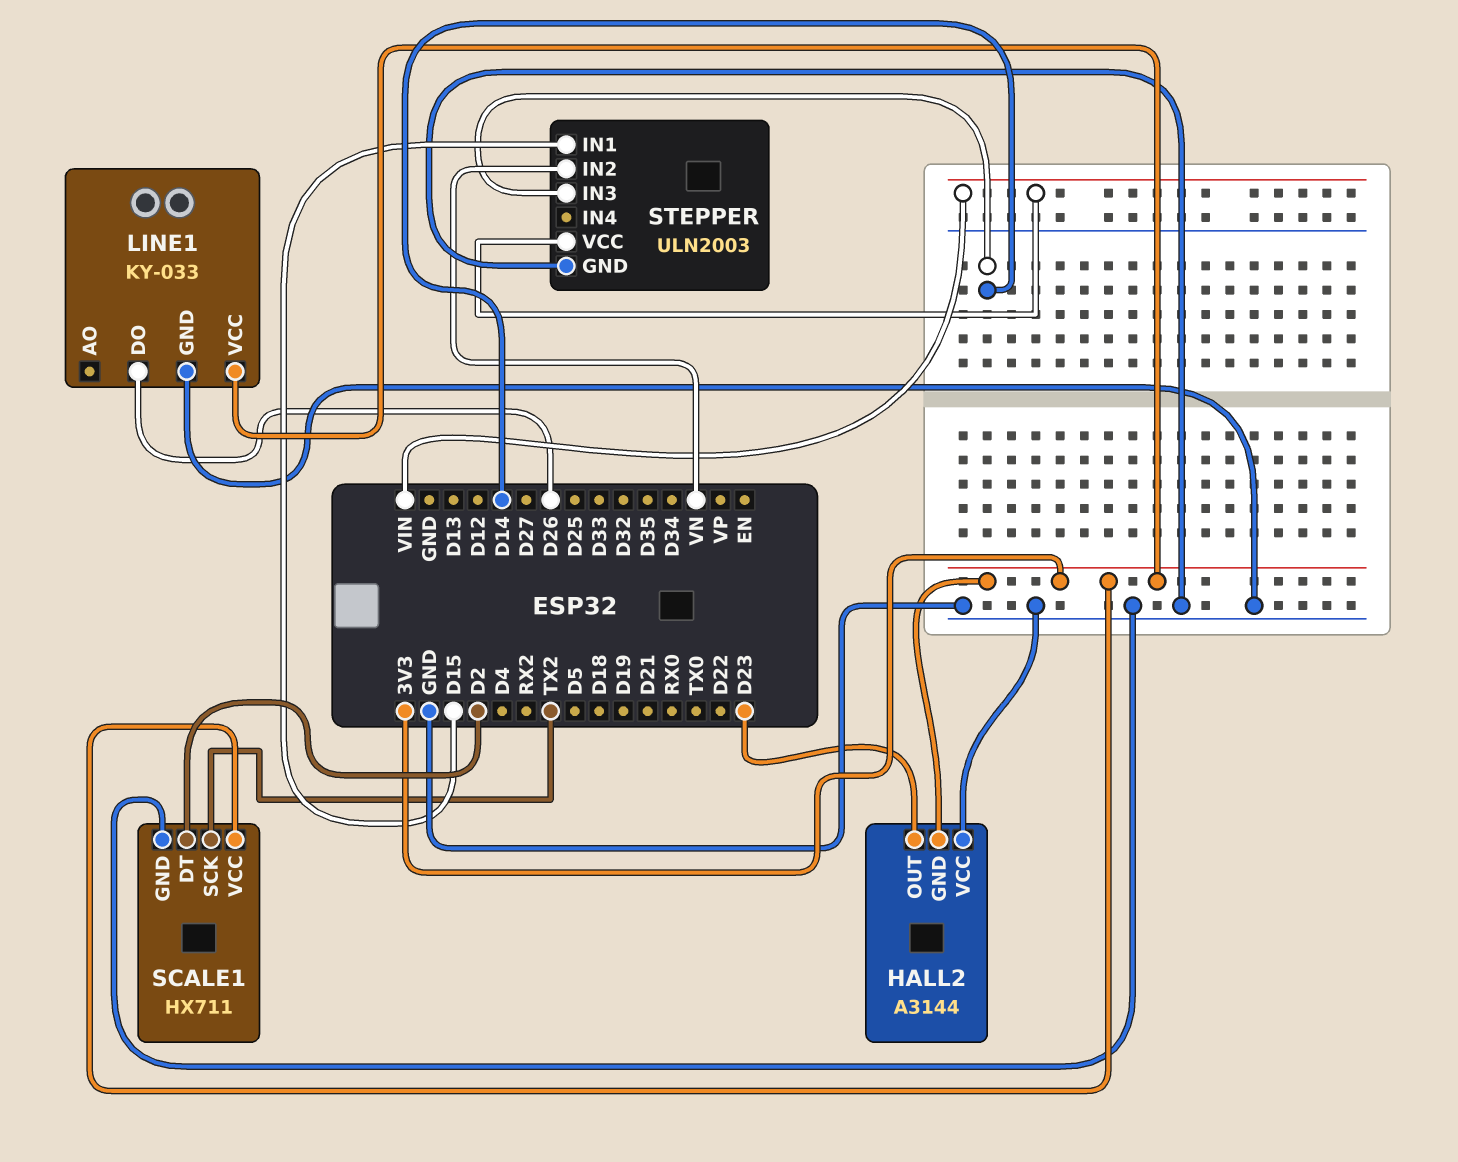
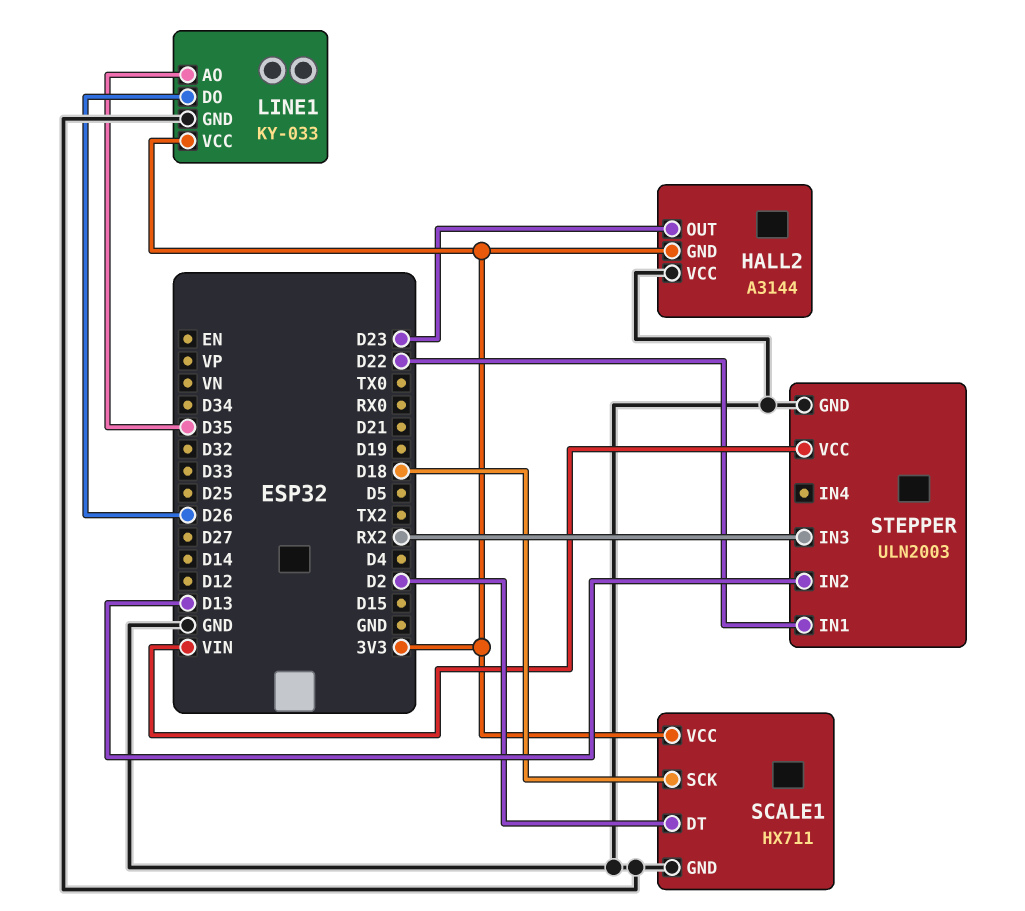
LINE1 pin AO: none -> D35
SCALE1 pin SCK: TX2 -> D18
STEPPER pin IN1: D15 -> D22
STEPPER pin IN2: VN -> D13
STEPPER pin IN3: D14 -> RX2

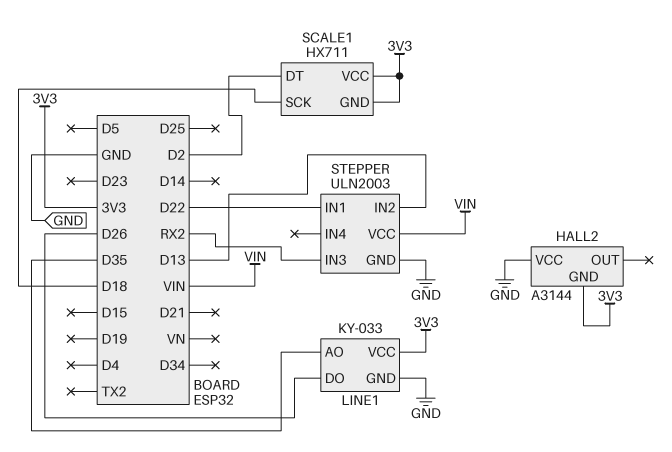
HALL2 pin OUT: D23 -> none
SCALE1 pin GND: GND -> 3V3

